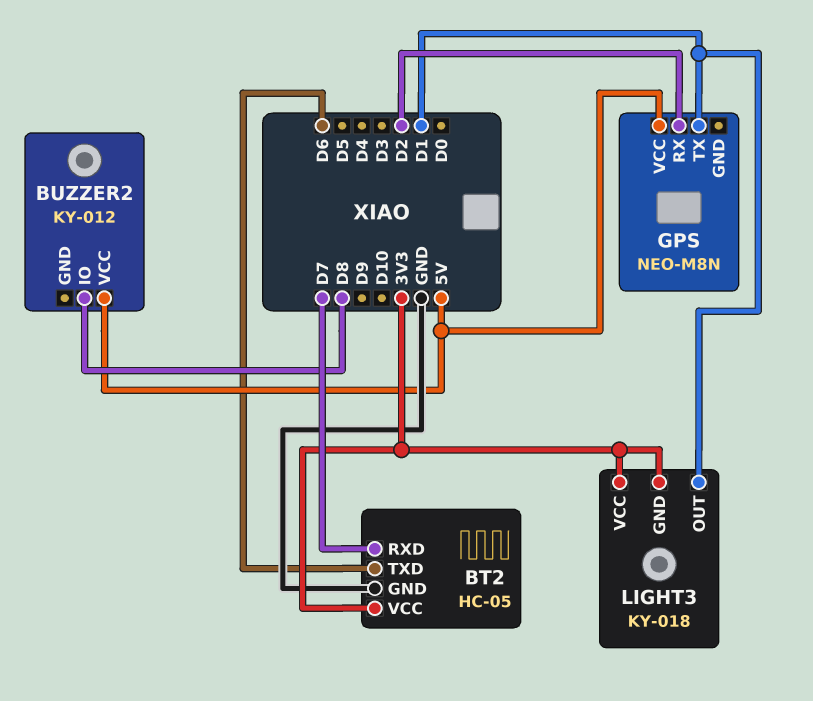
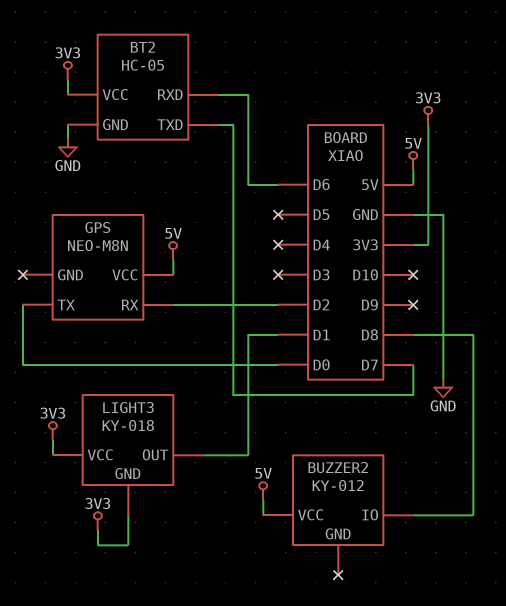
BT2 pin RXD: D7 -> D6
BT2 pin TXD: D6 -> D7
GPS pin TX: D1 -> D0

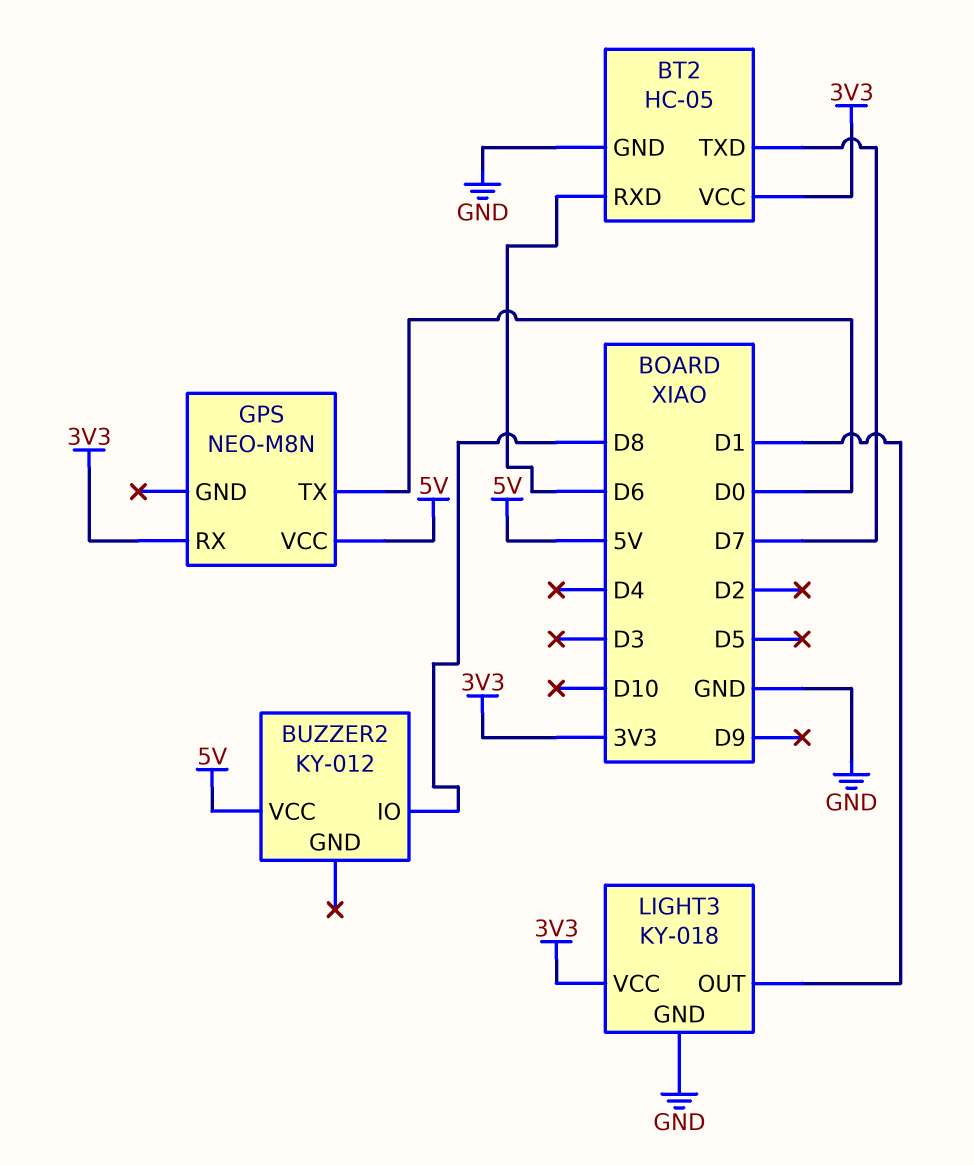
GPS pin RX: D2 -> 3V3
LIGHT3 pin GND: 3V3 -> GND

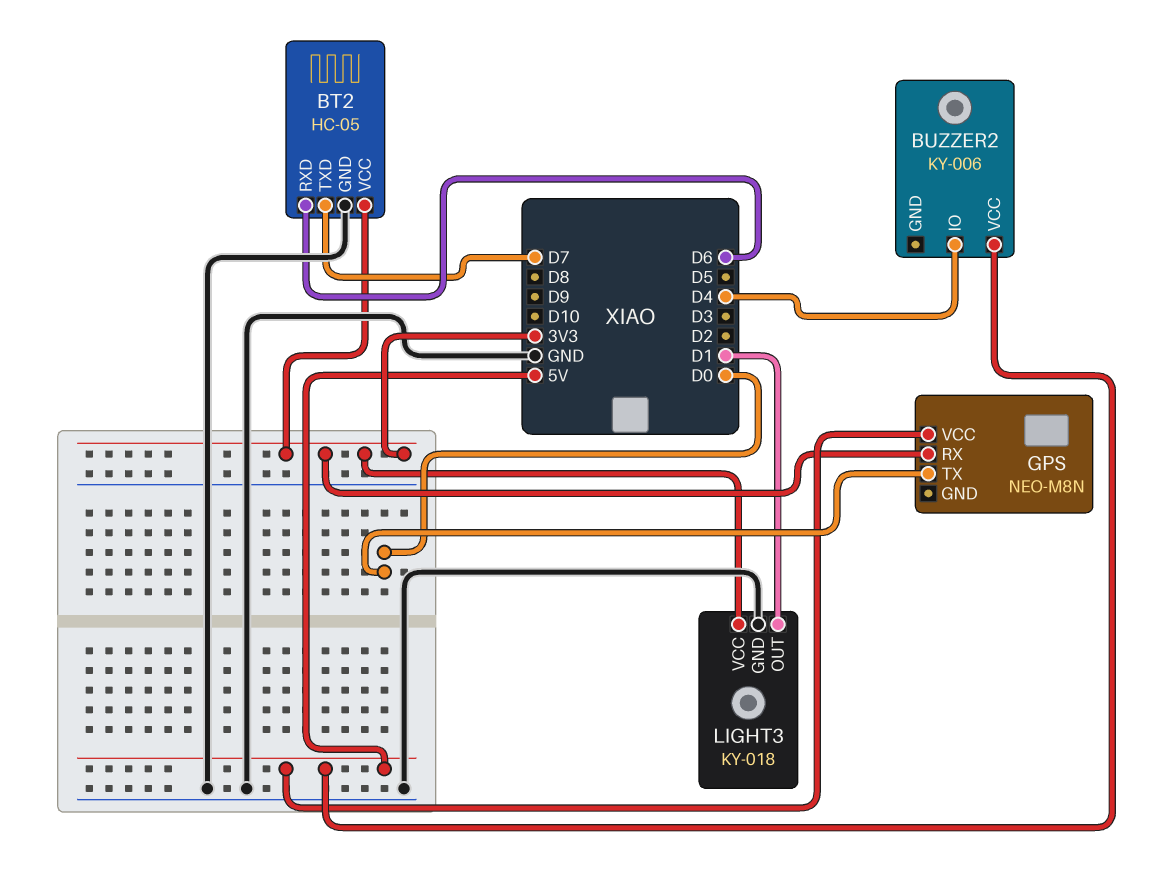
BUZZER2: KY-012 -> KY-006
BUZZER2 pin IO: D8 -> D4

